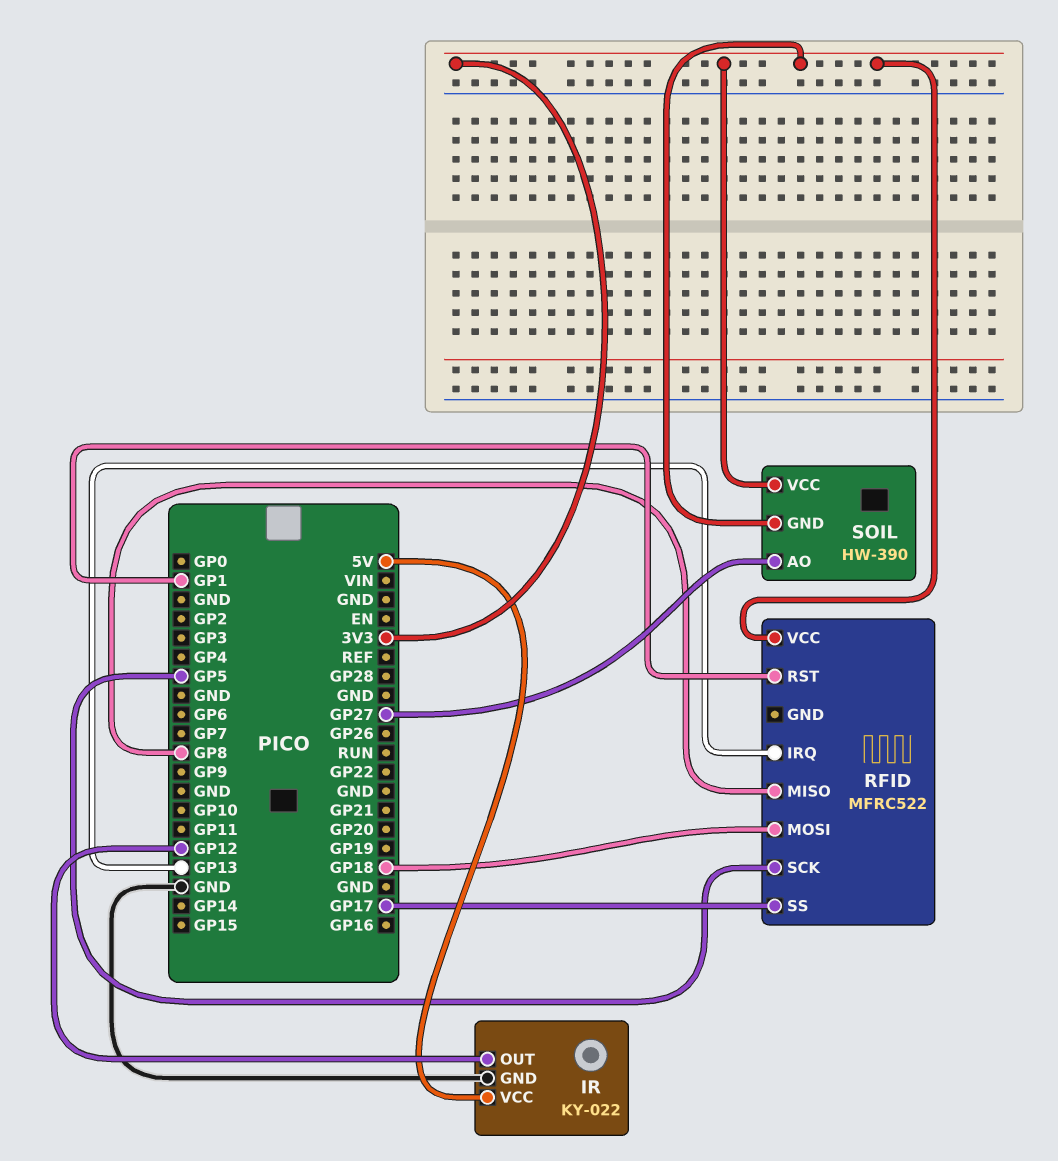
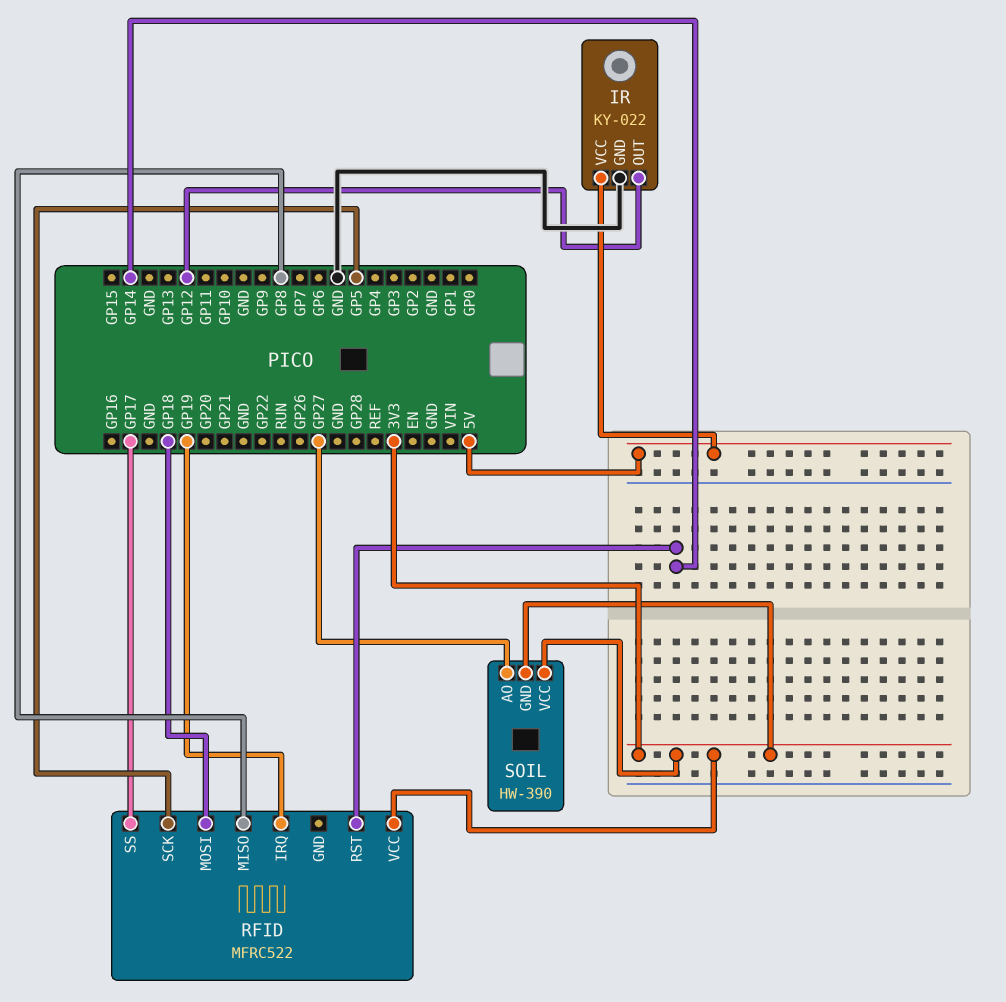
RFID pin IRQ: GP13 -> GP19
RFID pin RST: GP1 -> GP14

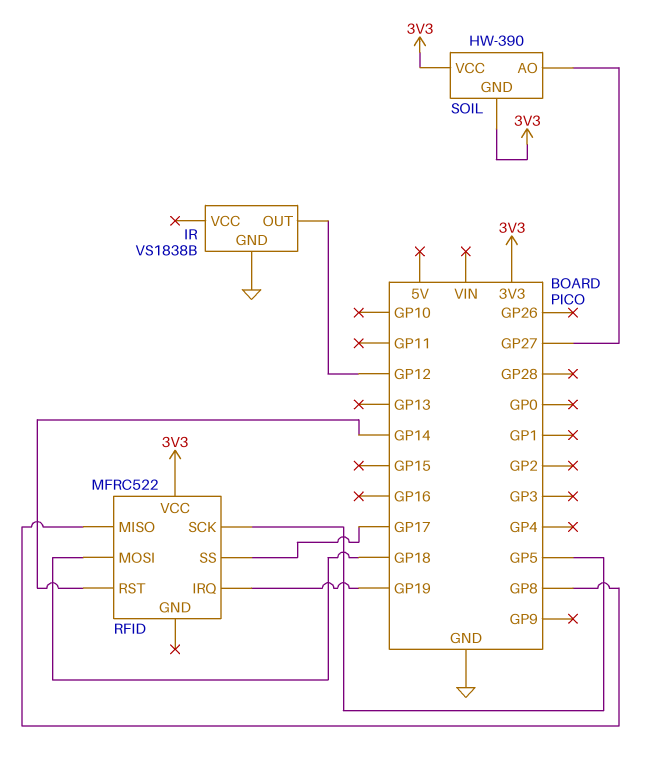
IR: KY-022 -> VS1838B
IR pin VCC: 5V -> none

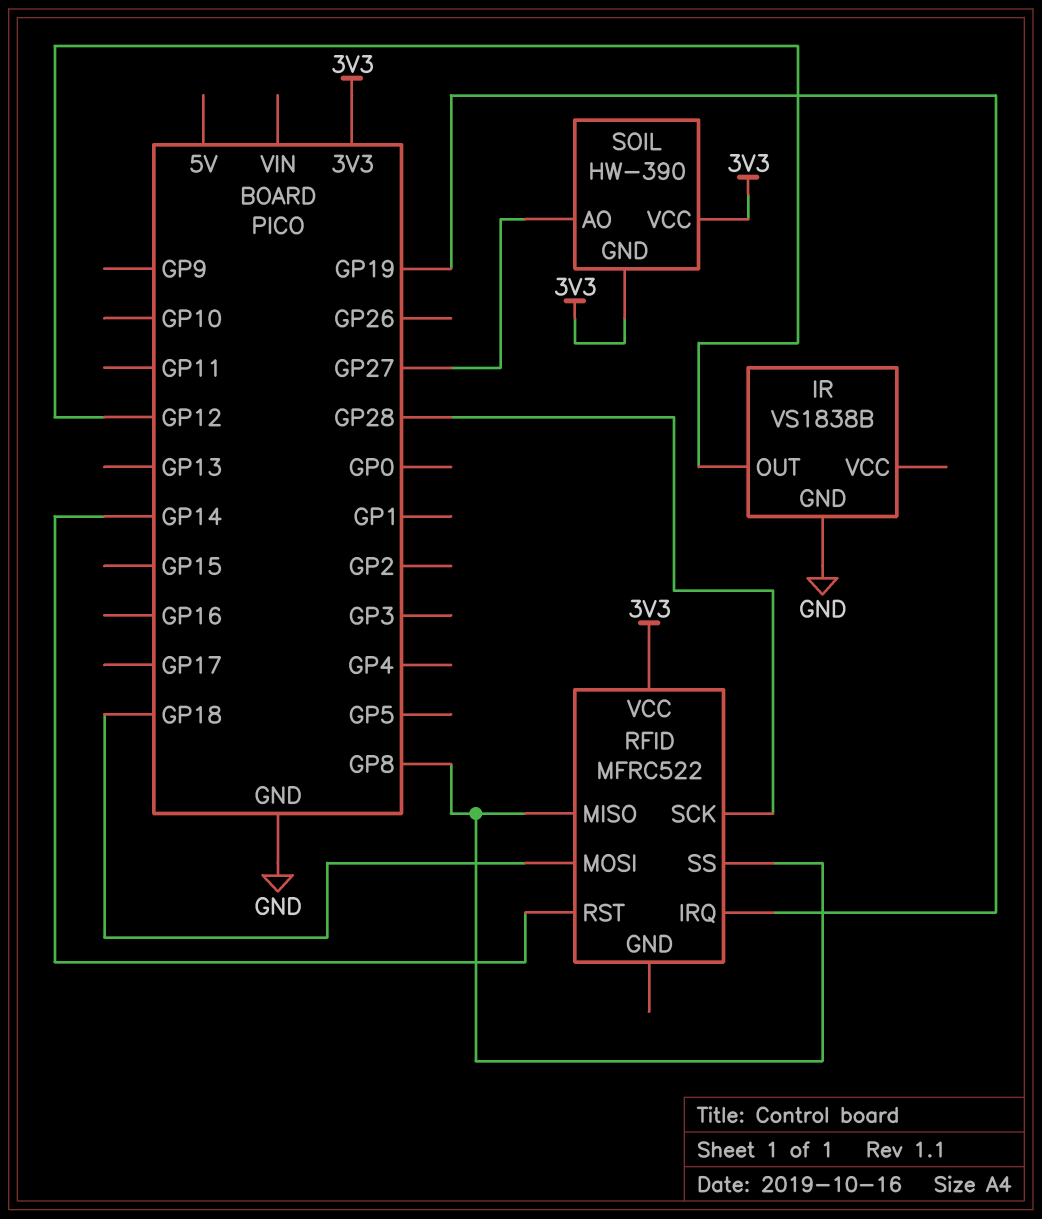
RFID pin SCK: GP5 -> GP28
RFID pin SS: GP17 -> GP8

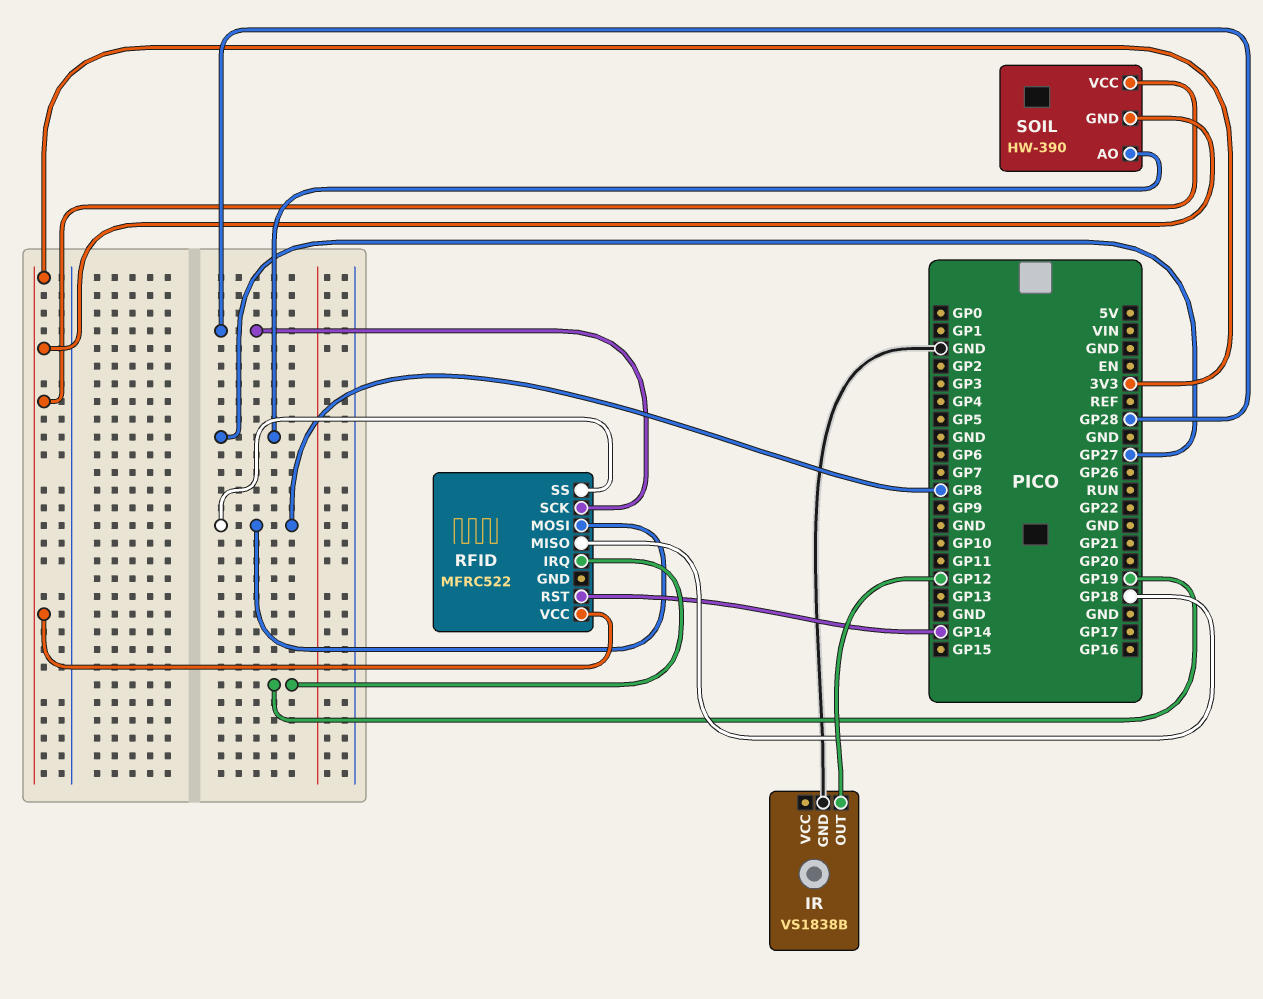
RFID pin MISO: GP8 -> GP18
RFID pin MOSI: GP18 -> GP8

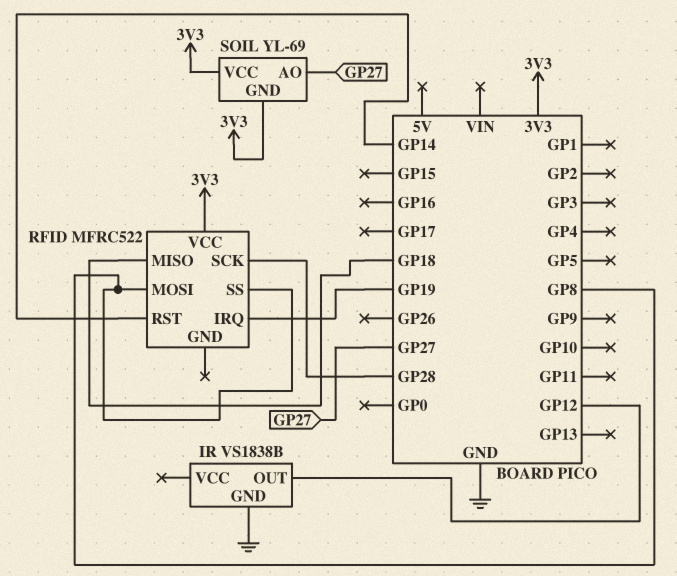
SOIL: HW-390 -> YL-69

